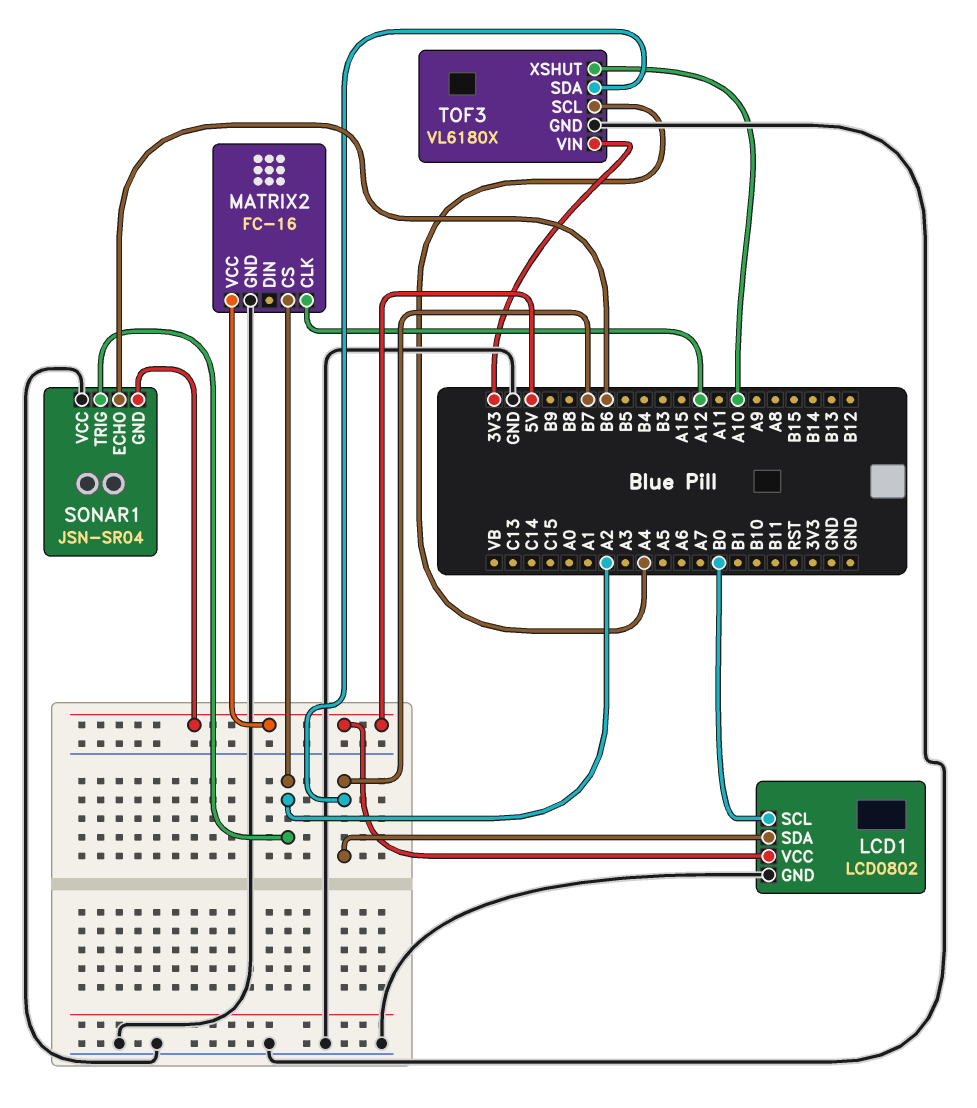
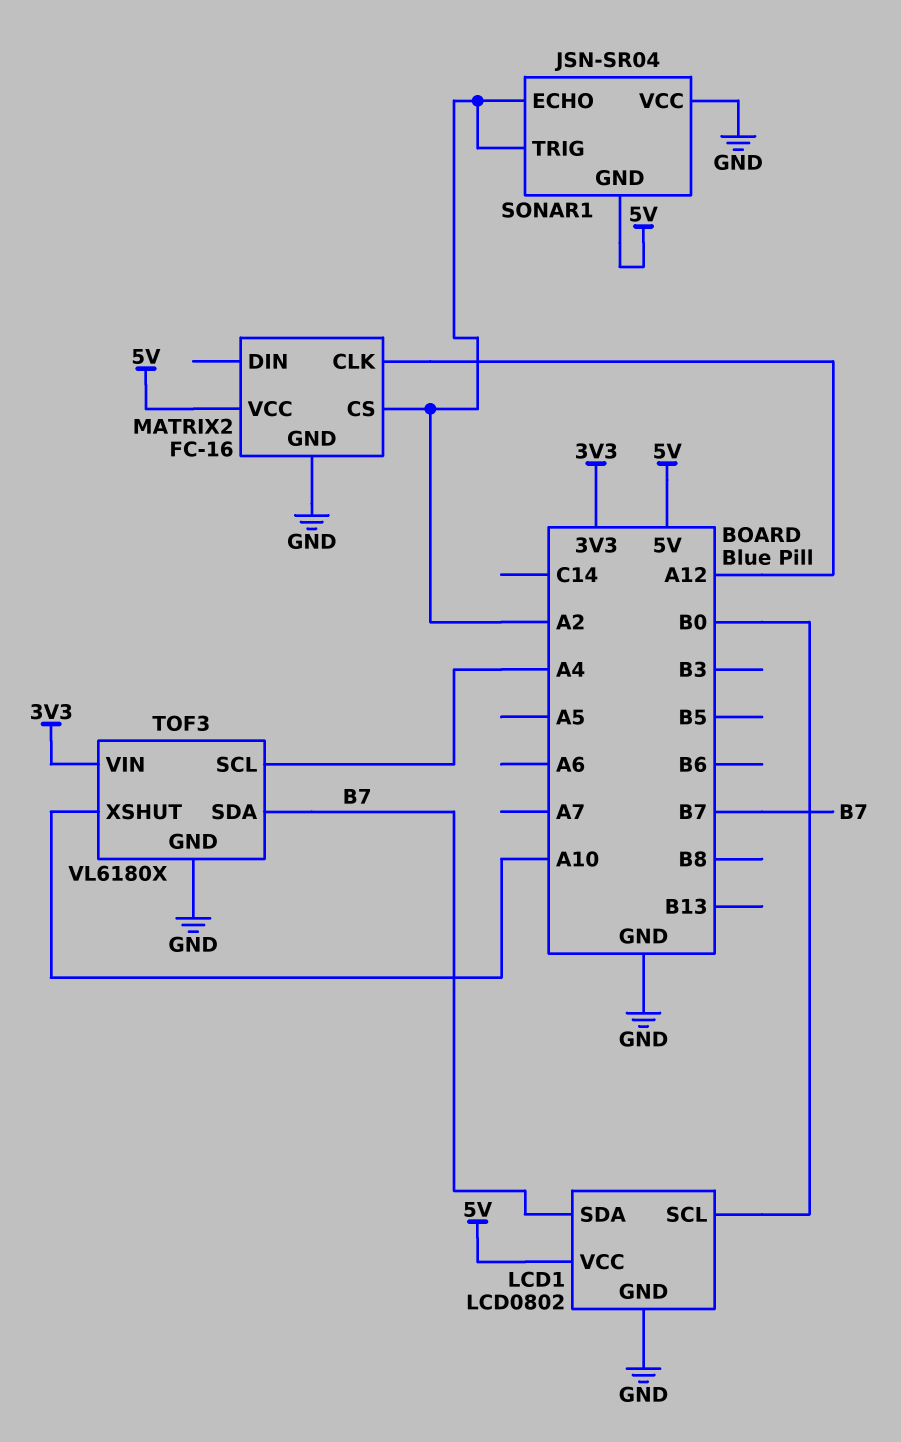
SONAR1 pin ECHO: B6 -> A2

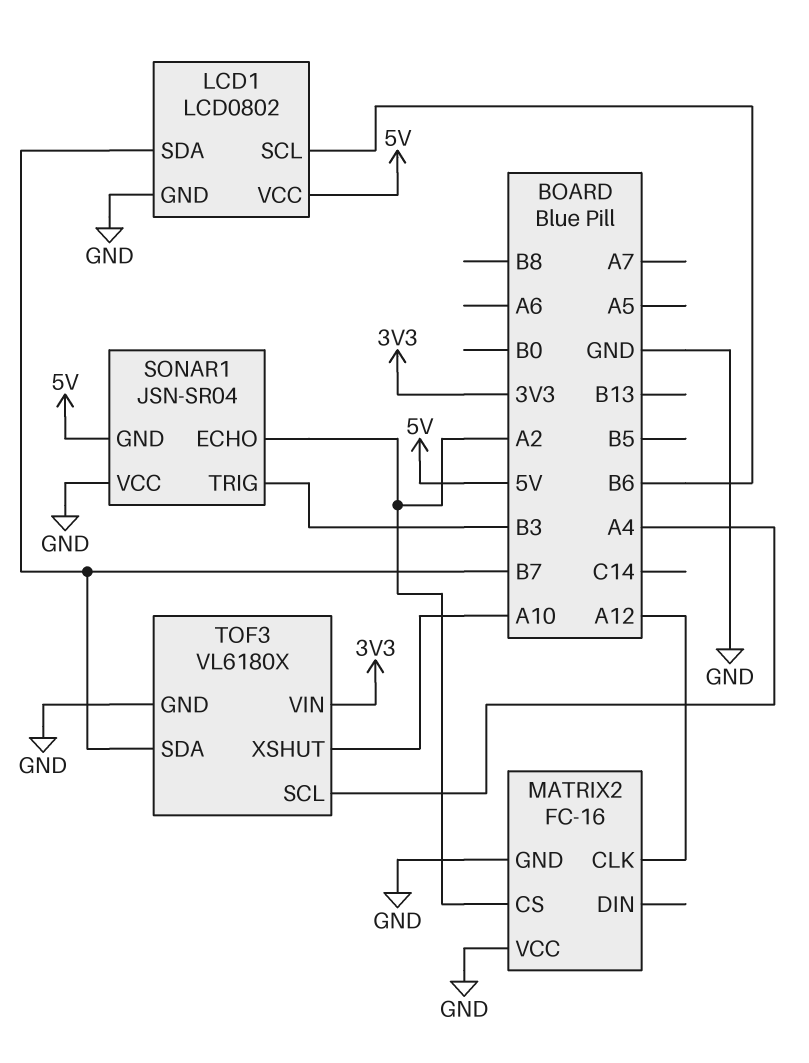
LCD1 pin SCL: B0 -> B6
MATRIX2 pin VCC: 5V -> GND
SONAR1 pin TRIG: A2 -> B3

